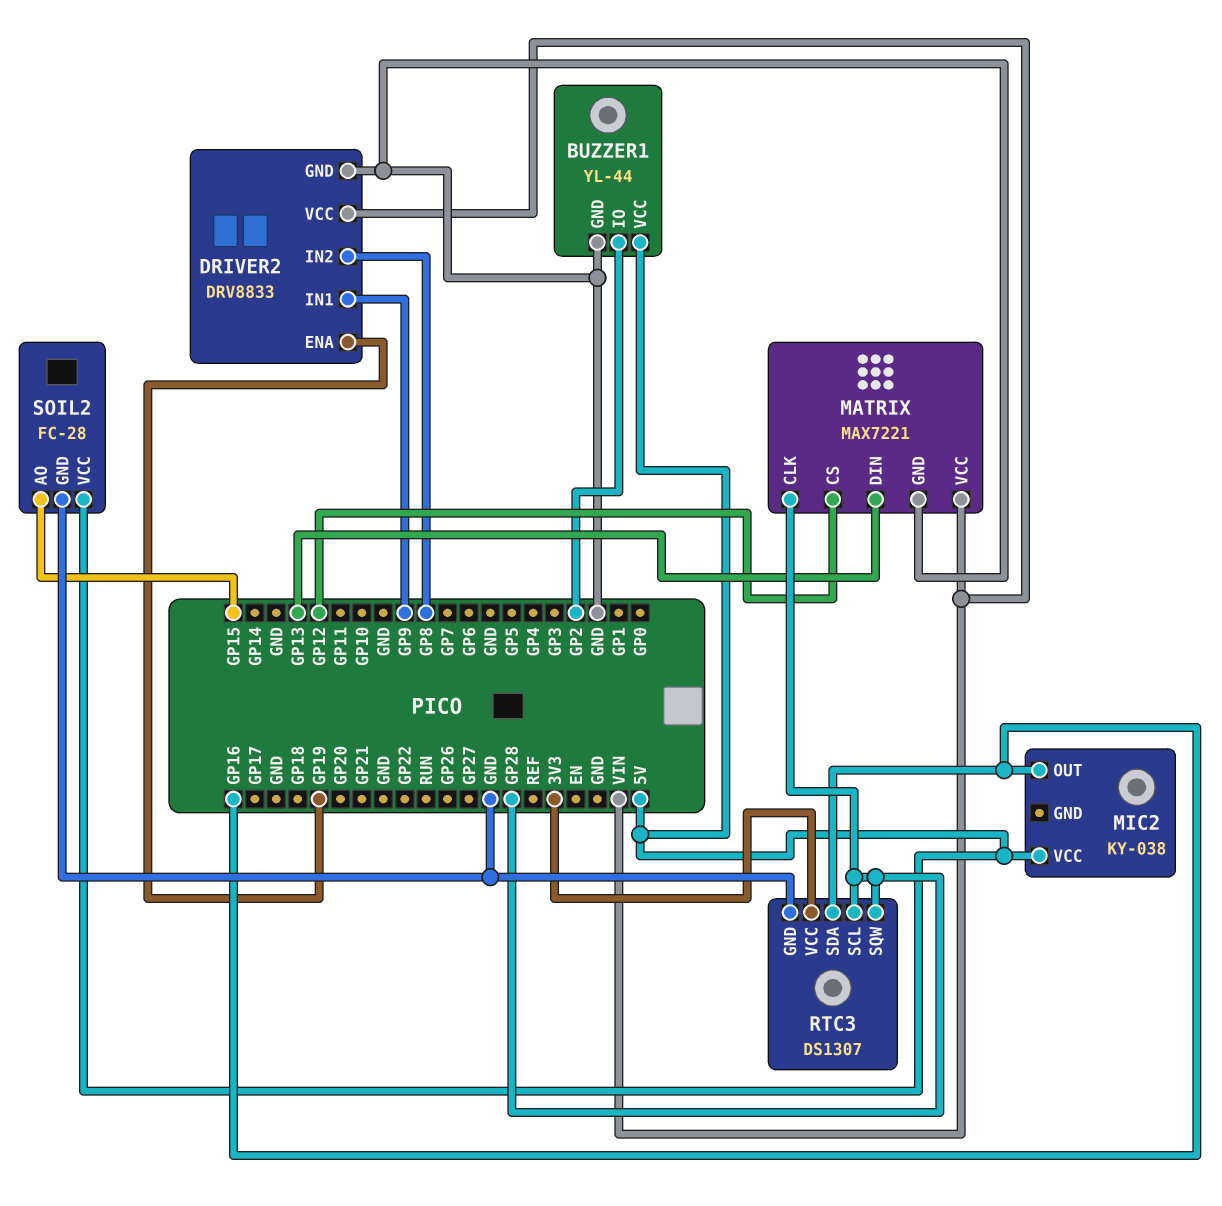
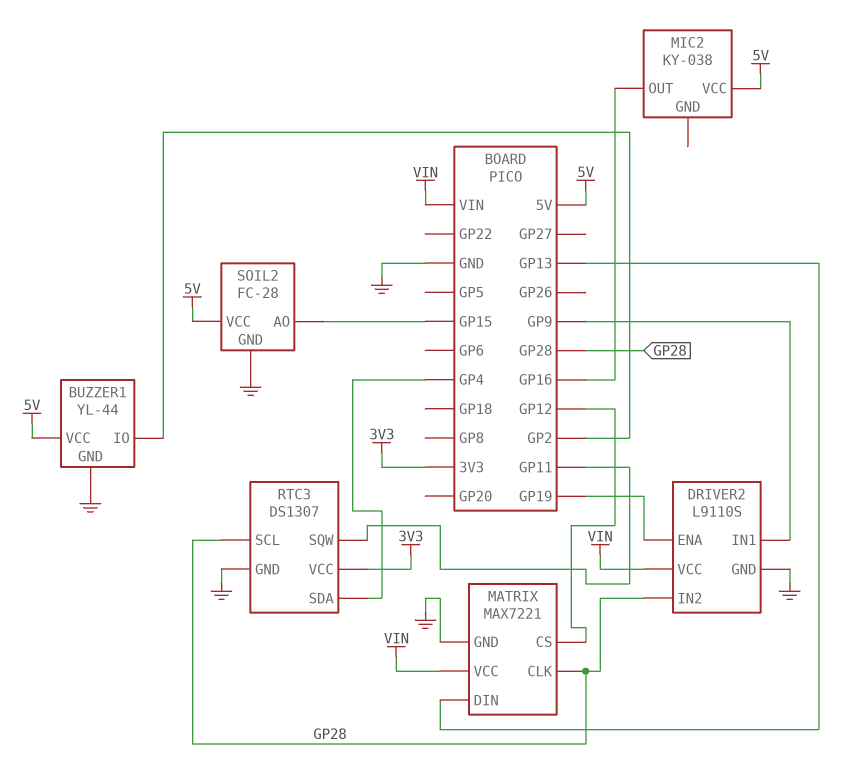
DRIVER2: DRV8833 -> L9110S
DRIVER2 pin IN2: GP8 -> GP28
RTC3 pin SDA: GP16 -> GP4
RTC3 pin SQW: GP28 -> GP11

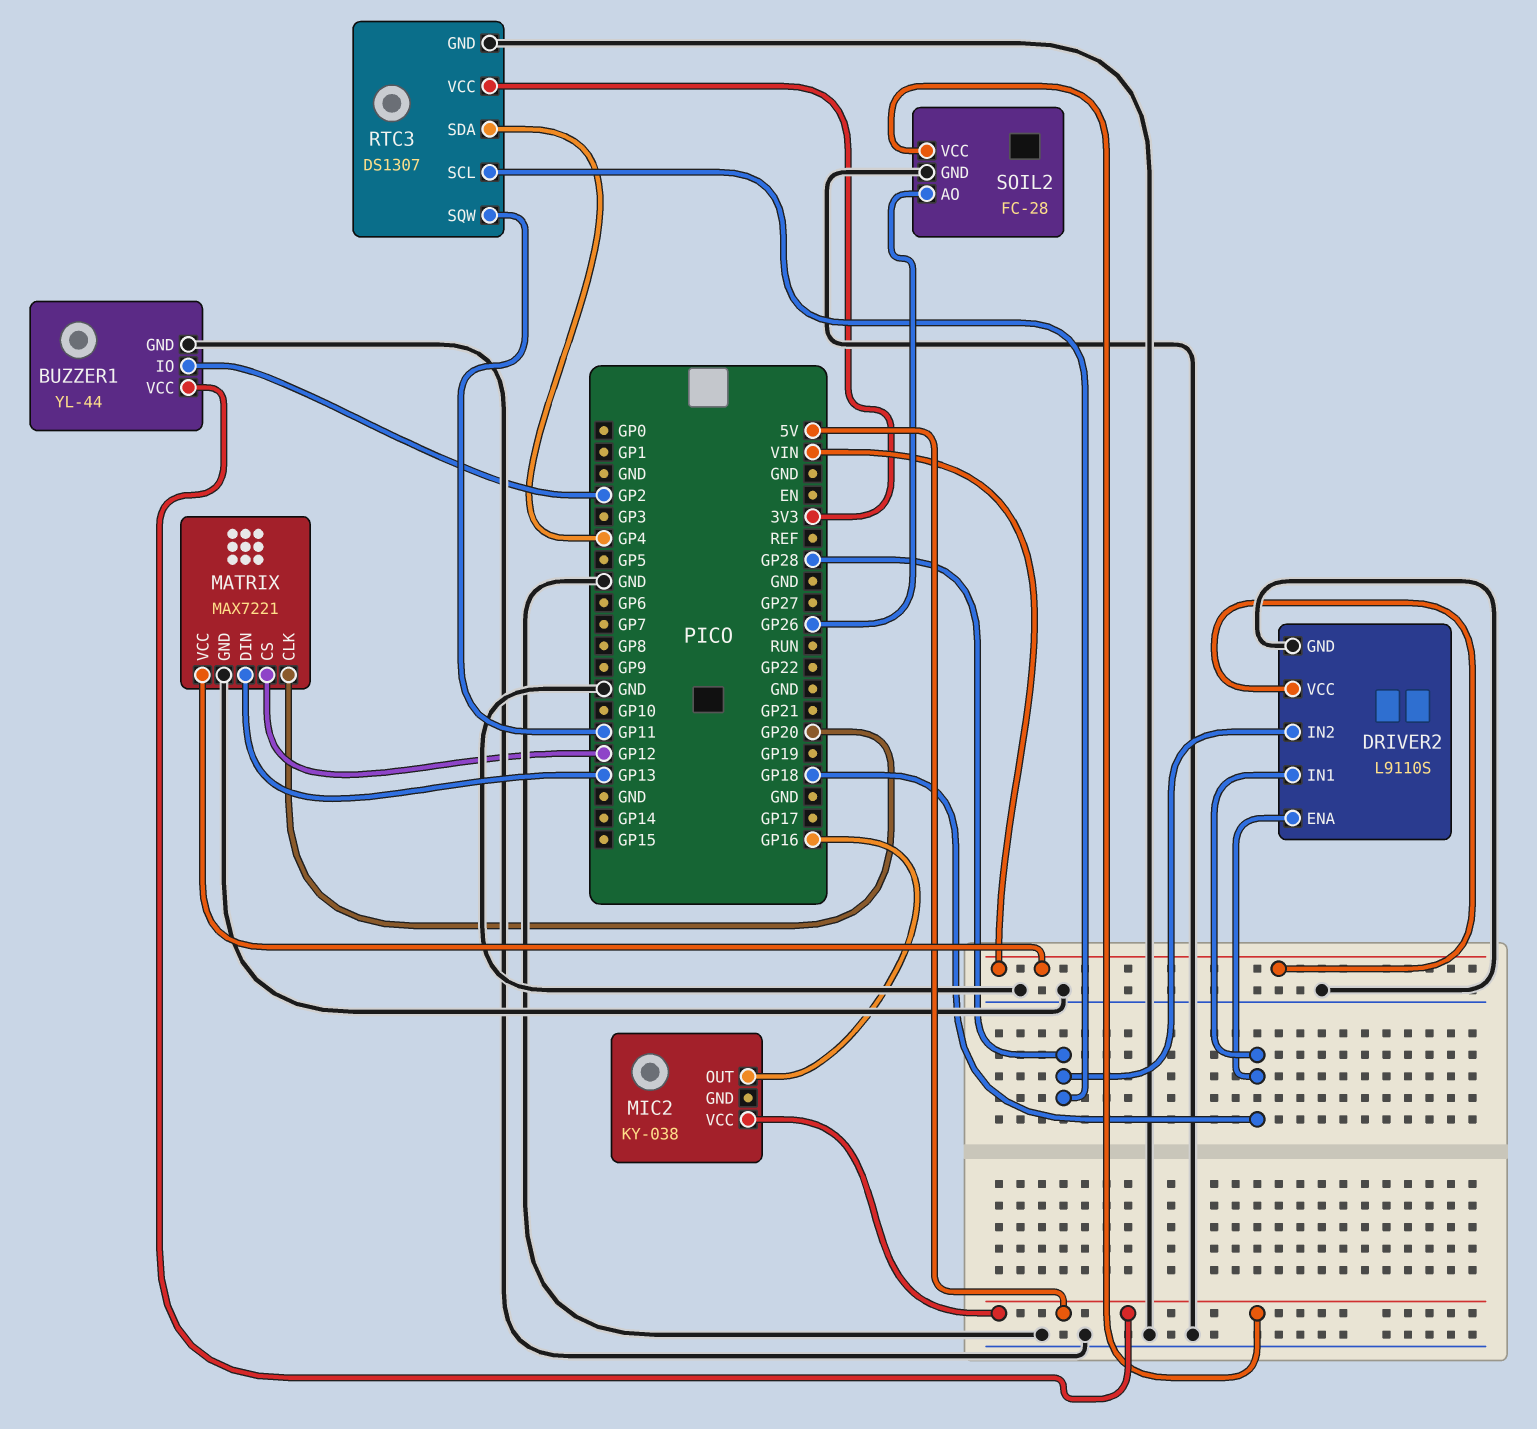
DRIVER2 pin ENA: GP19 -> GP18
DRIVER2 pin IN1: GP9 -> GP18
MATRIX pin CLK: GP28 -> GP20
SOIL2 pin AO: GP15 -> GP26

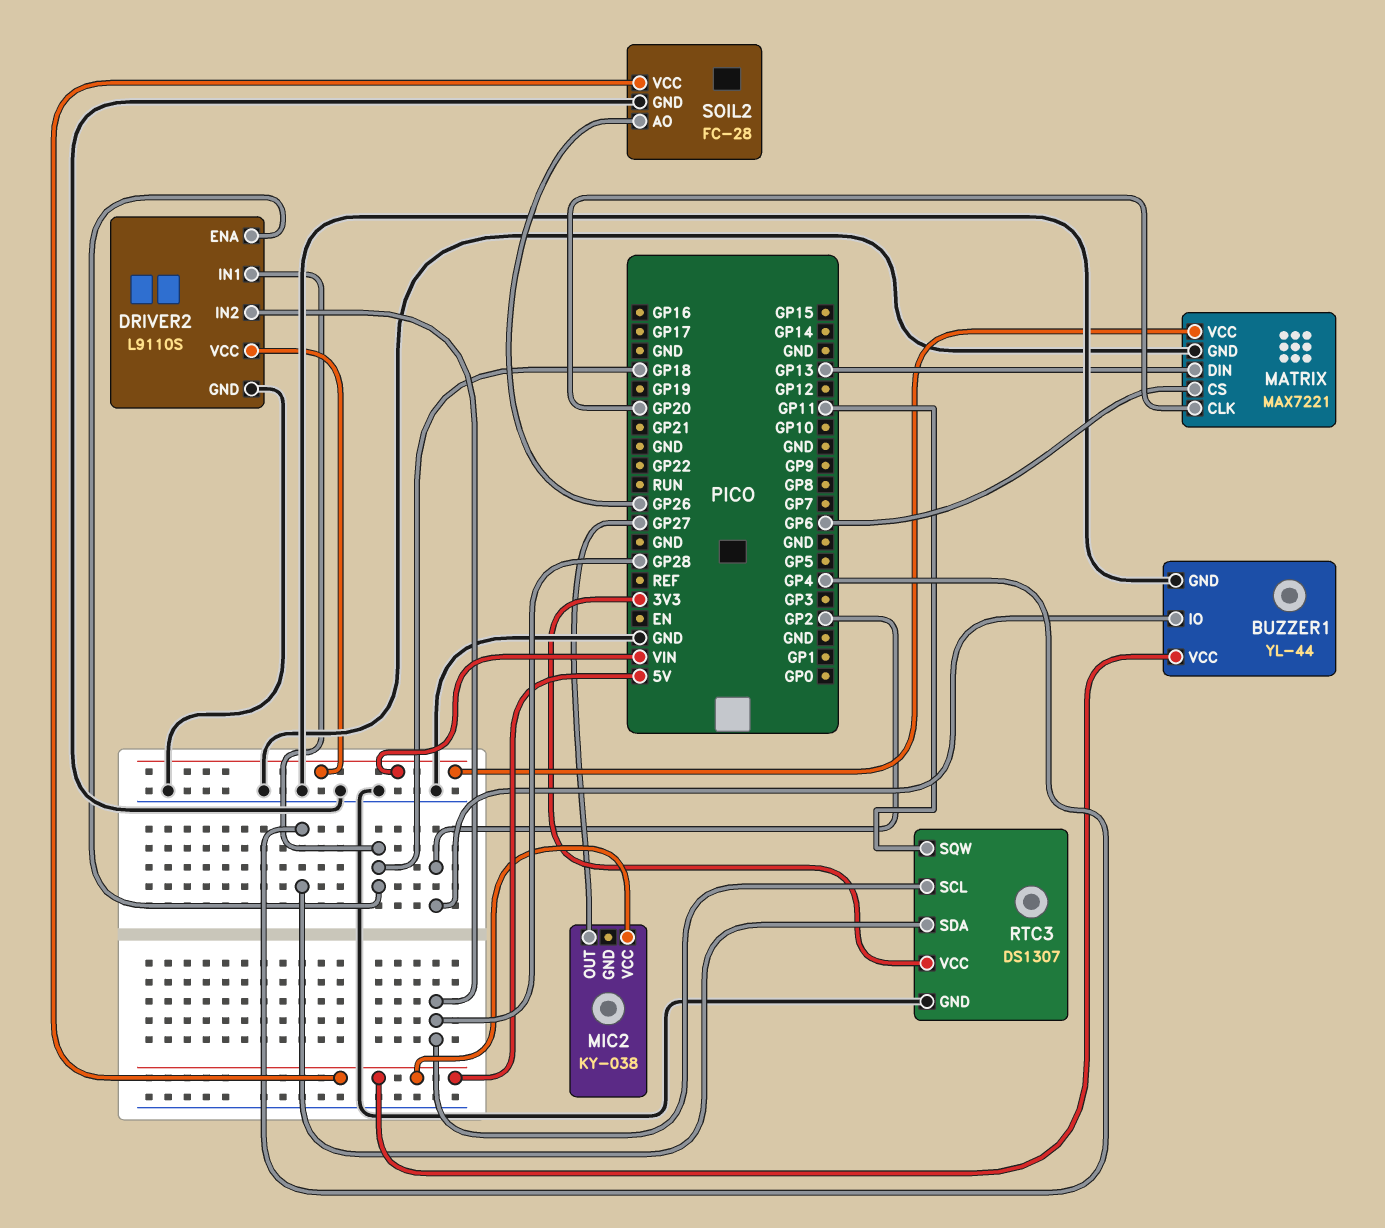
MATRIX pin CS: GP12 -> GP6
MIC2 pin OUT: GP16 -> GP27

